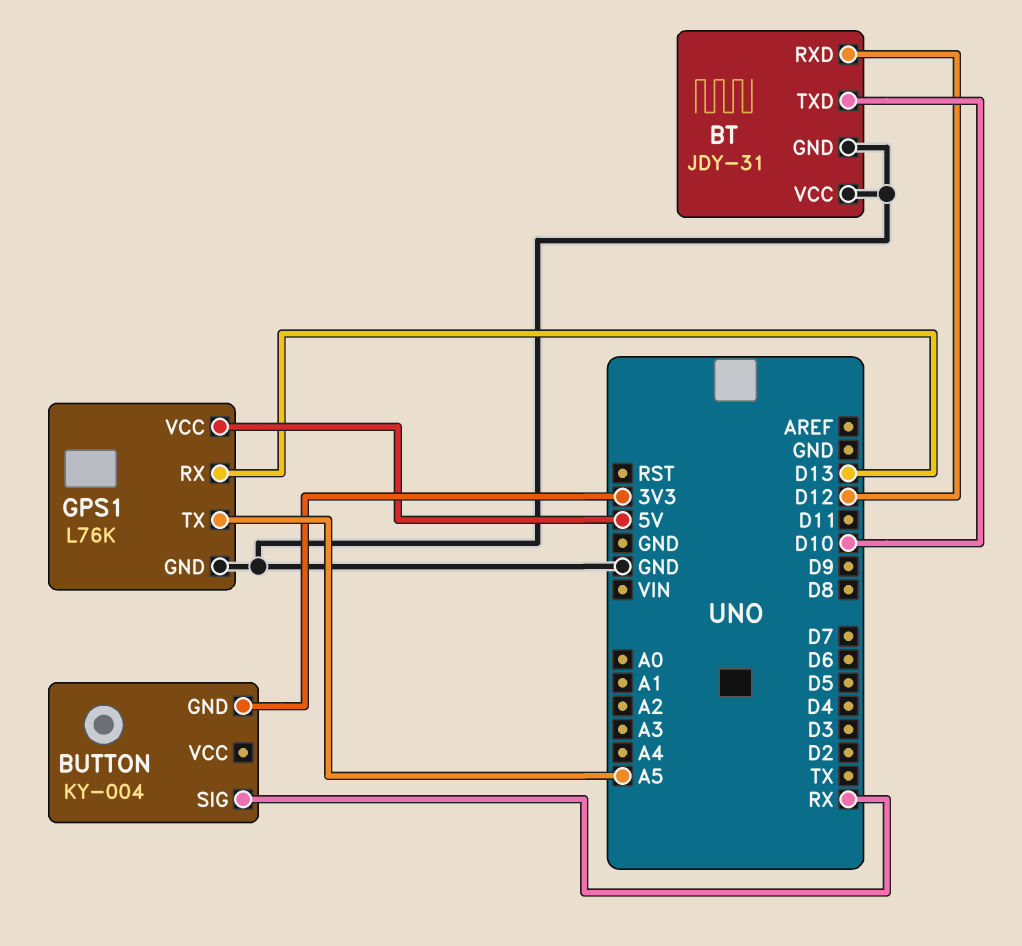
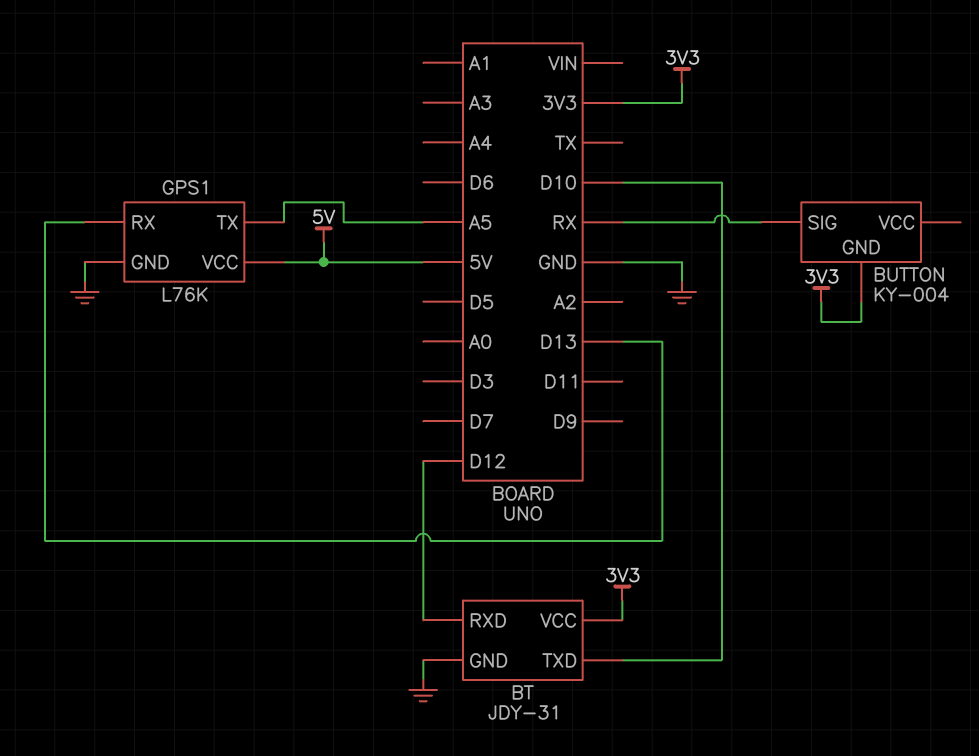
BT pin VCC: GND -> 3V3

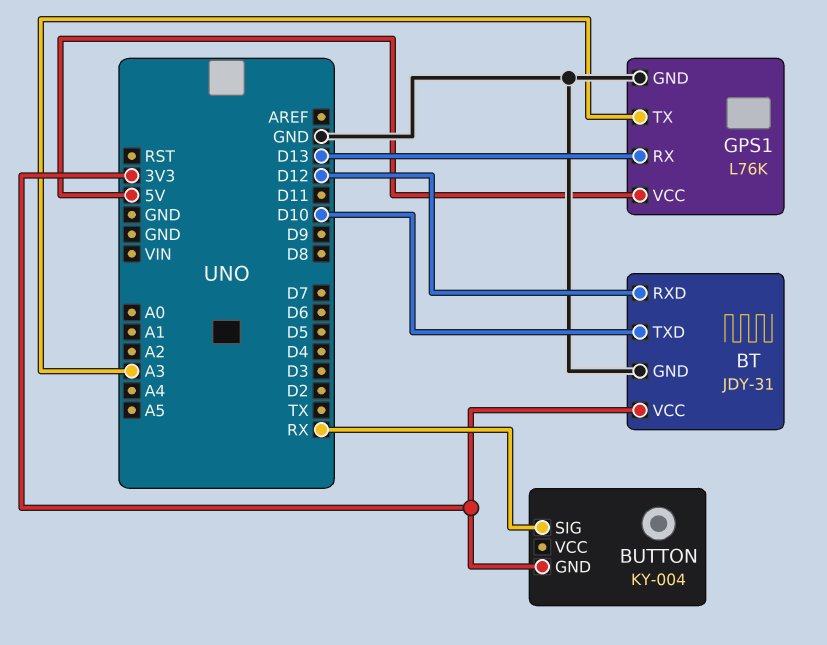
GPS1 pin TX: A5 -> A3

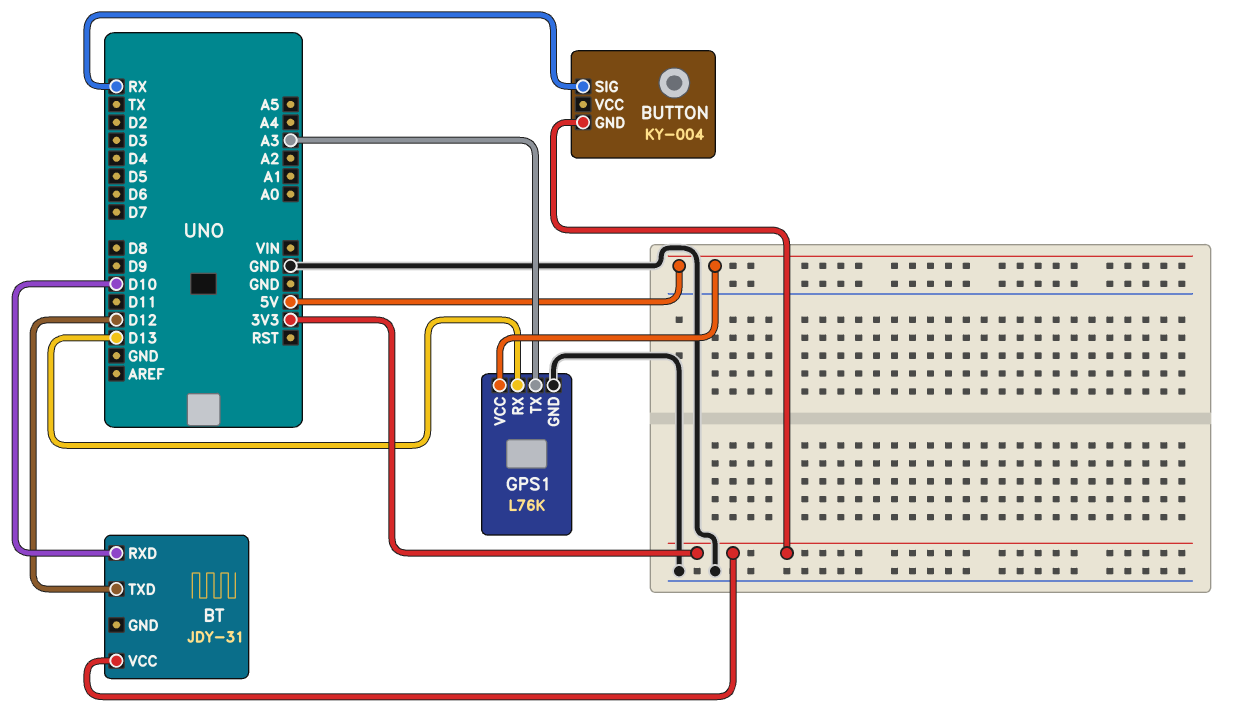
BT pin GND: GND -> none
BT pin RXD: D12 -> D10
BT pin TXD: D10 -> D12

